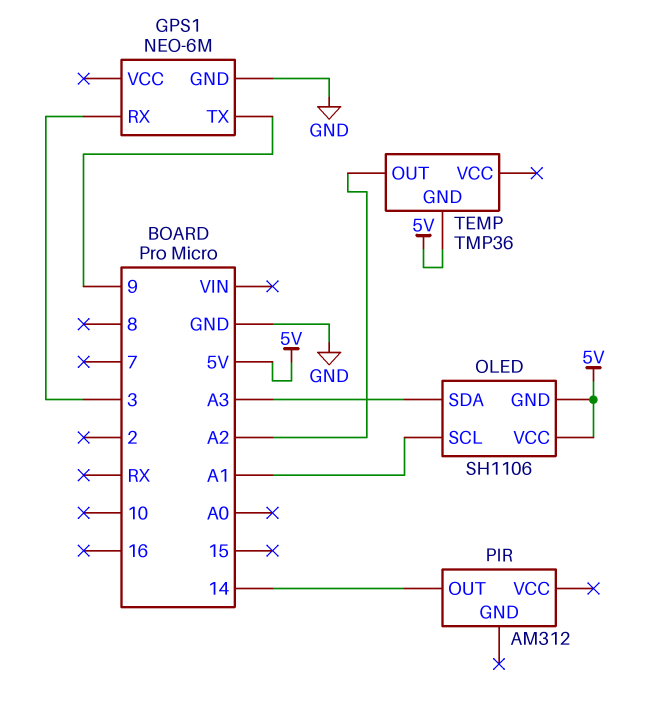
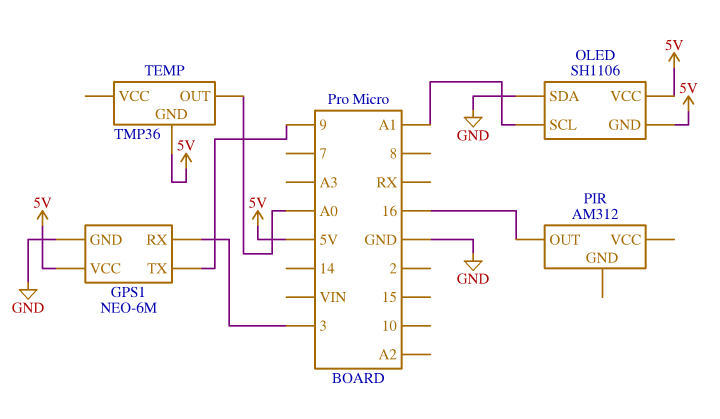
GPS1 pin VCC: none -> 5V
OLED pin SDA: A3 -> GND
PIR pin OUT: 14 -> 16
TEMP pin OUT: A2 -> A0

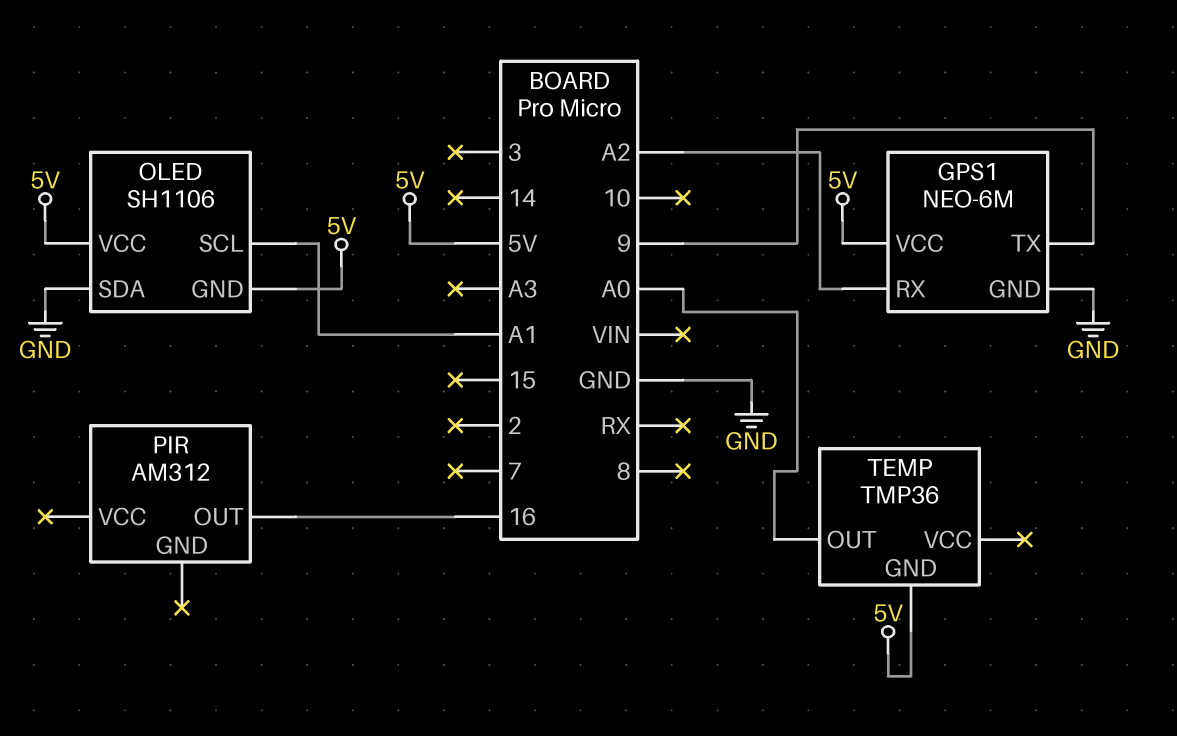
GPS1 pin RX: 3 -> A2

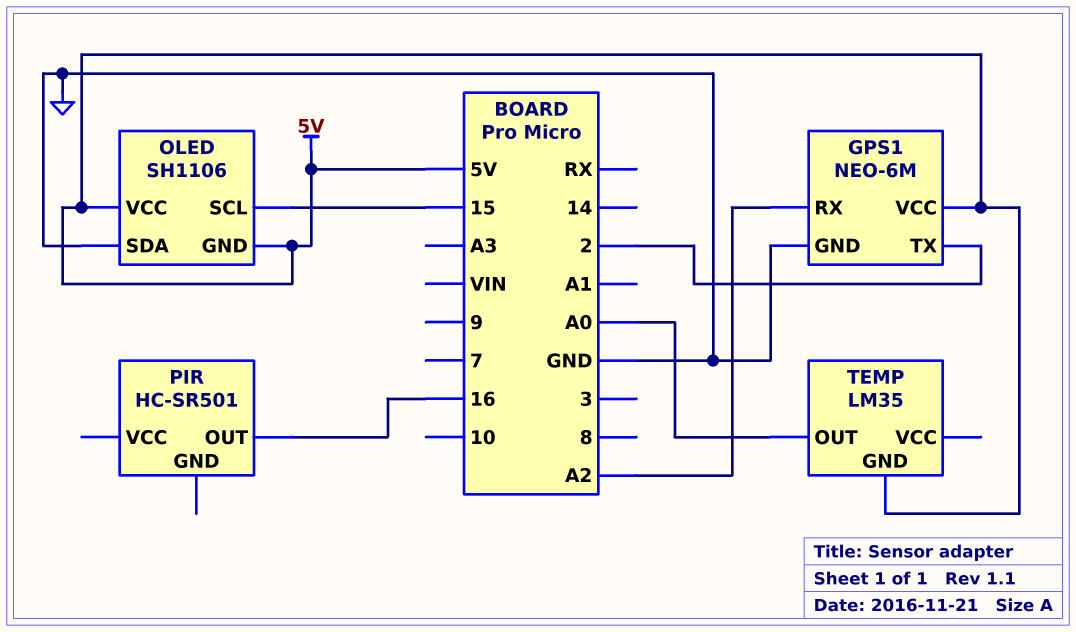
GPS1 pin TX: 9 -> 2
OLED pin SCL: A1 -> 15
PIR: AM312 -> HC-SR501
TEMP: TMP36 -> LM35

